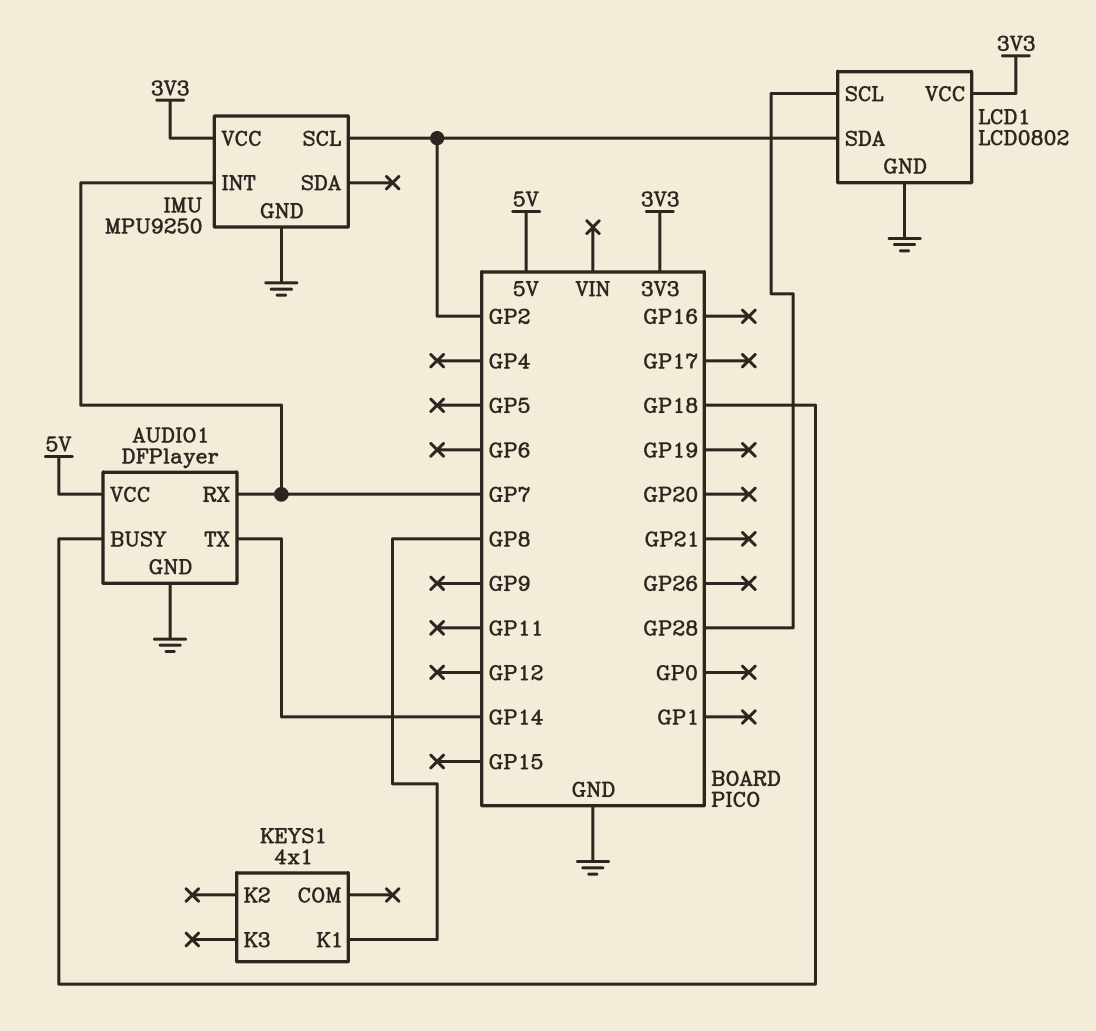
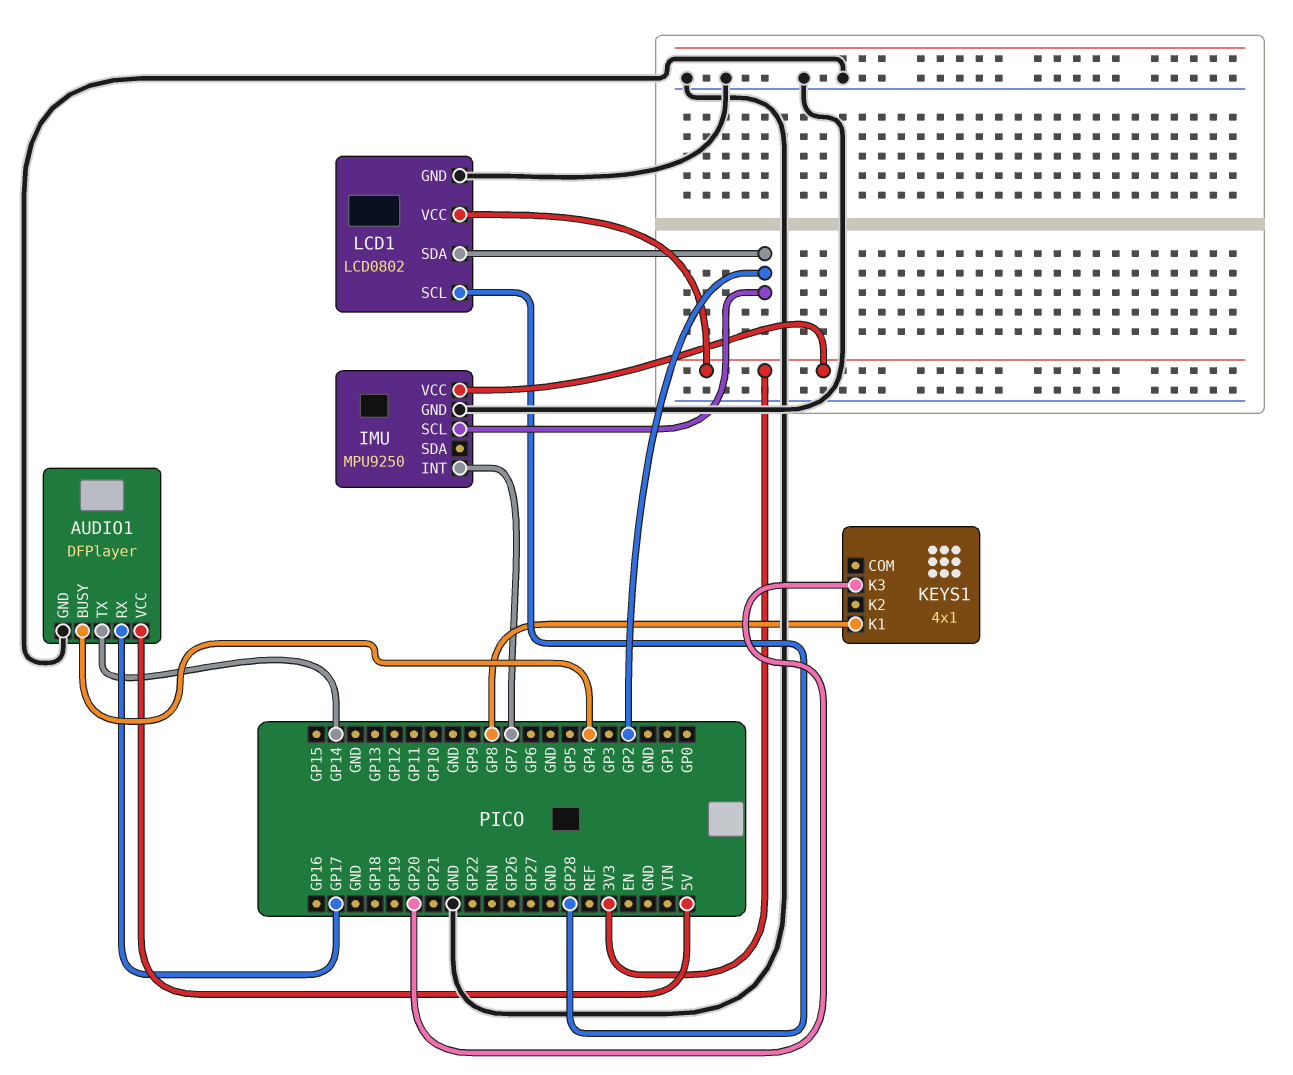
AUDIO1 pin BUSY: GP18 -> GP4
AUDIO1 pin RX: GP7 -> GP17
KEYS1 pin K3: none -> GP20

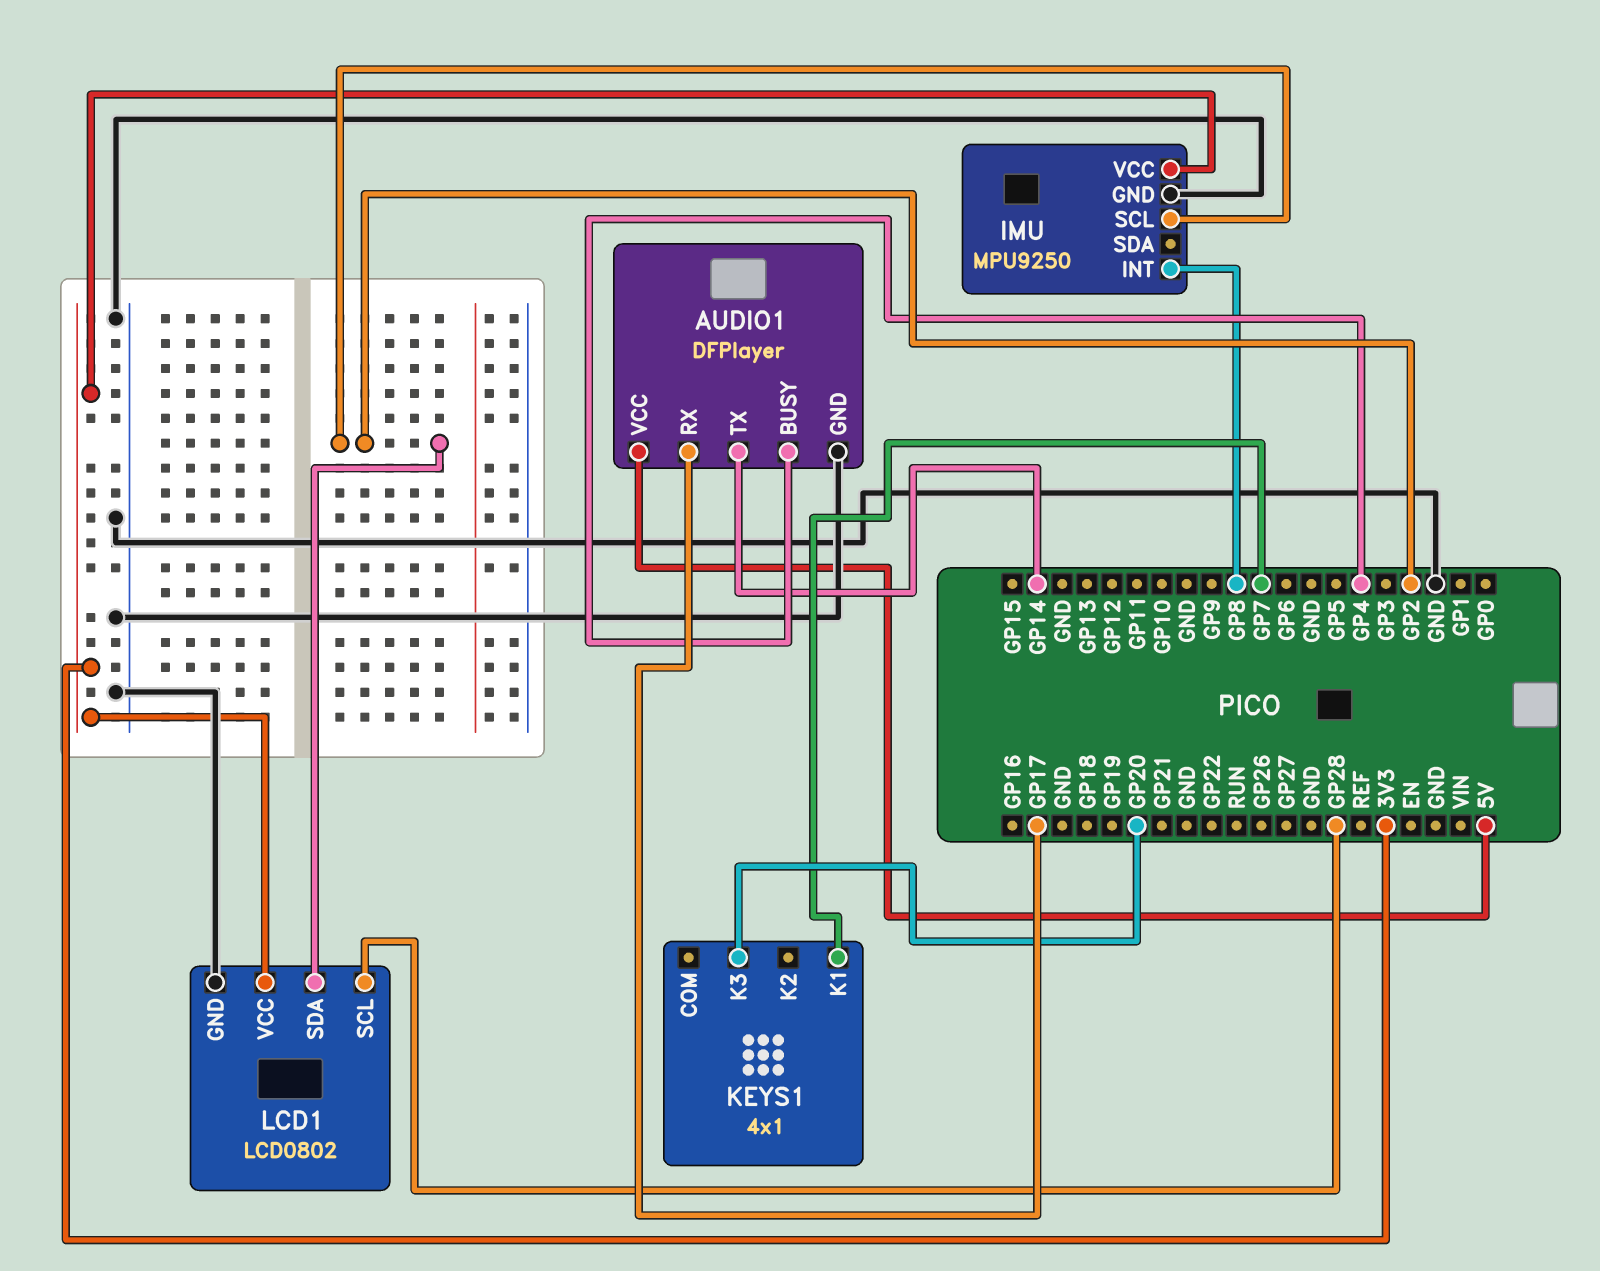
IMU pin INT: GP7 -> GP8
KEYS1 pin K1: GP8 -> GP7

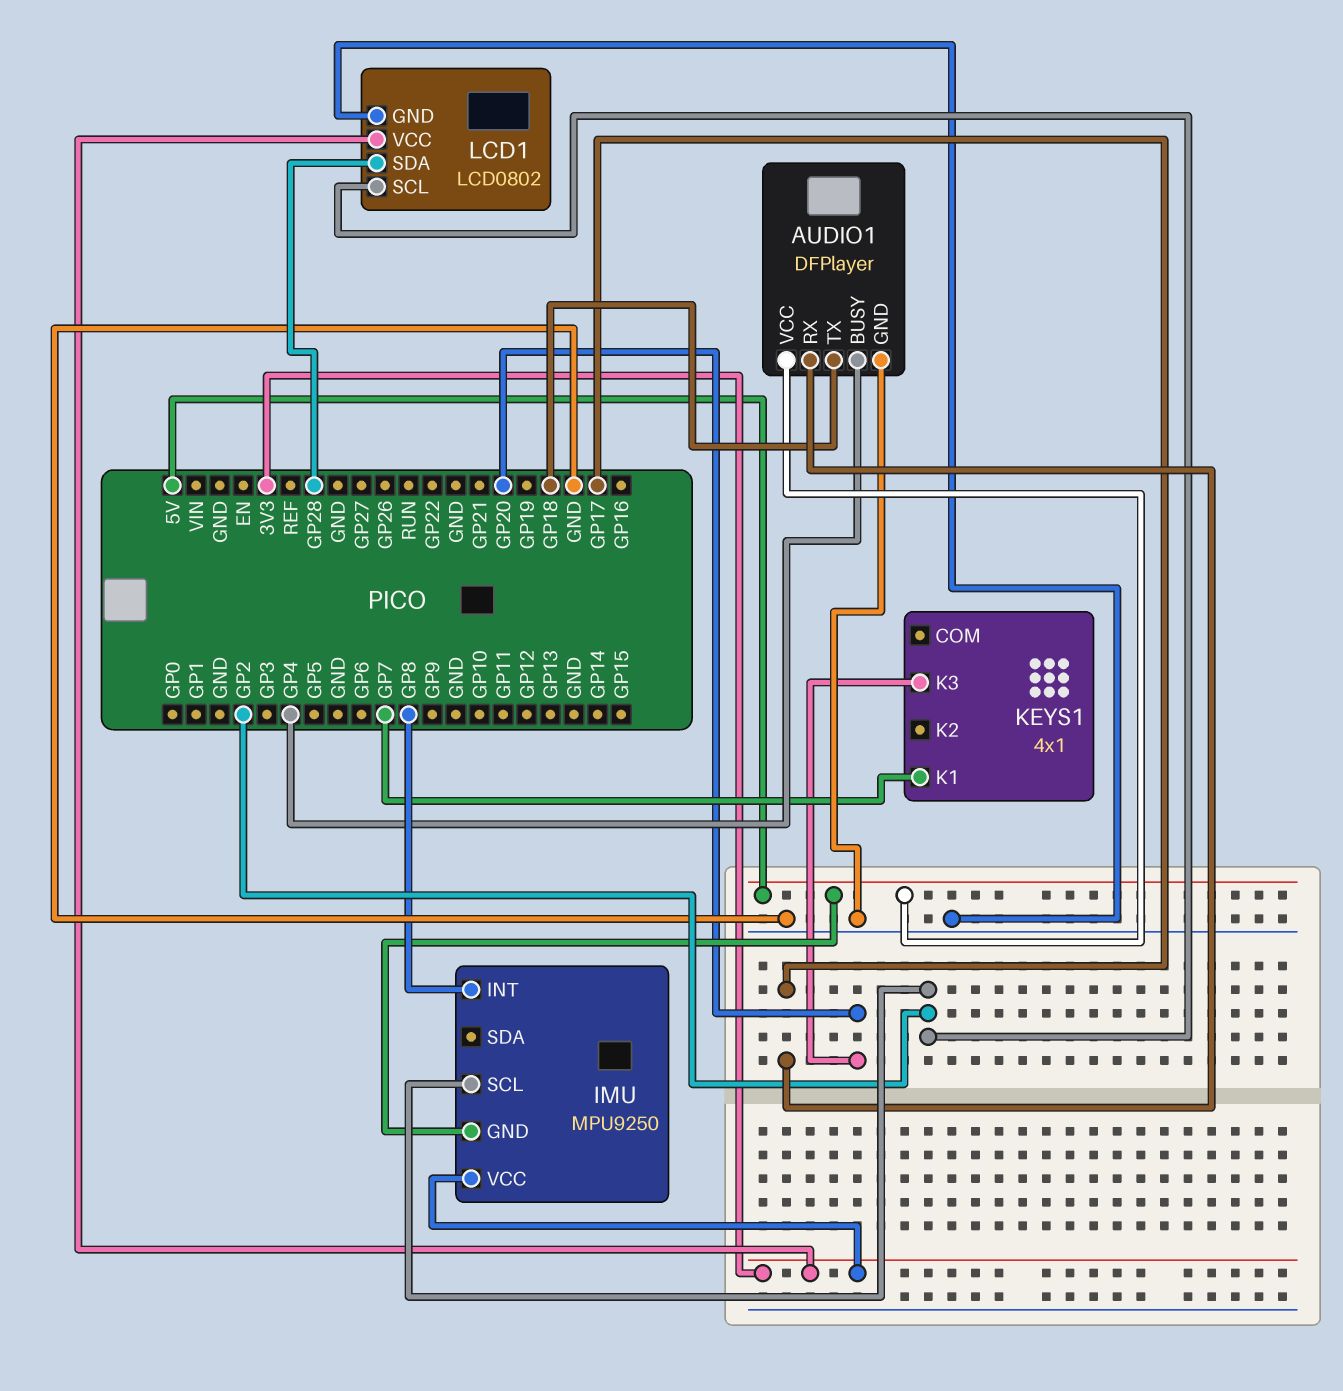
AUDIO1 pin TX: GP14 -> GP18
IMU pin GND: GND -> 5V
LCD1 pin SCL: GP28 -> GP2
LCD1 pin SDA: GP2 -> GP28

